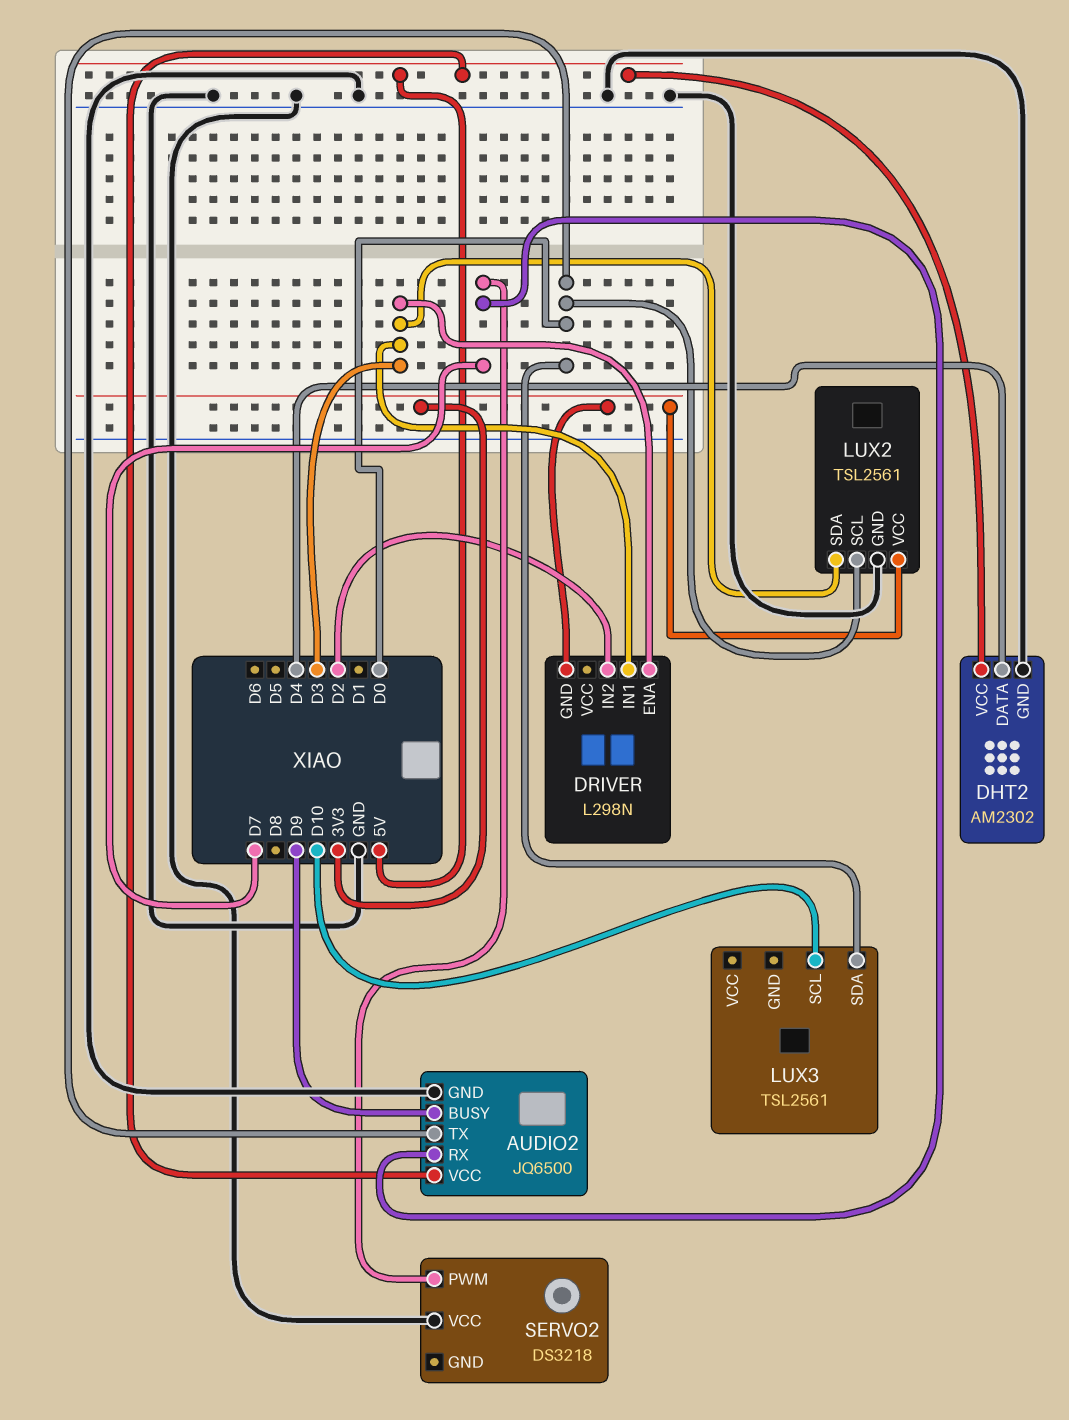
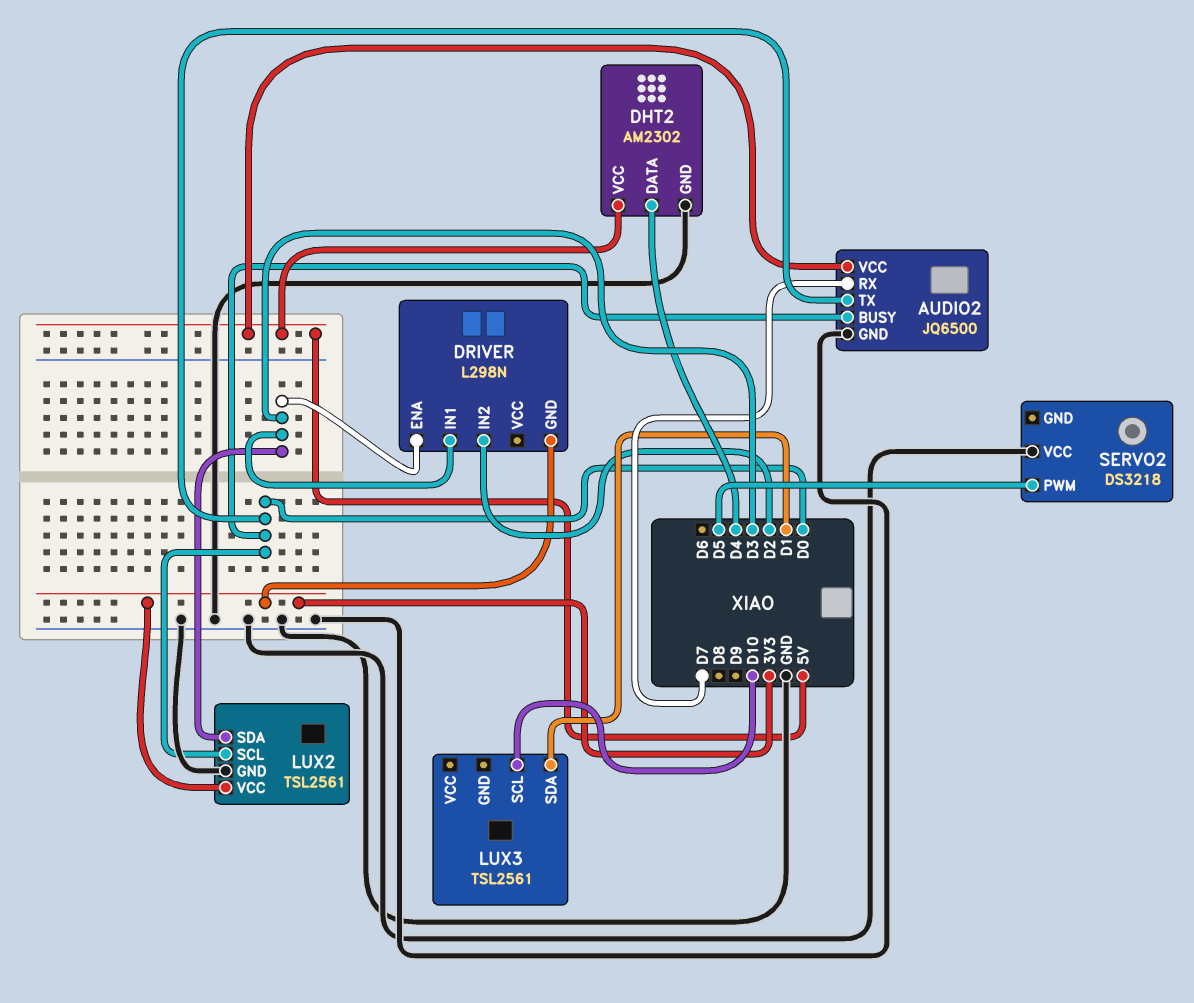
AUDIO2 pin BUSY: D9 -> D0
LUX3 pin SDA: D0 -> D1
SERVO2 pin PWM: D7 -> D5

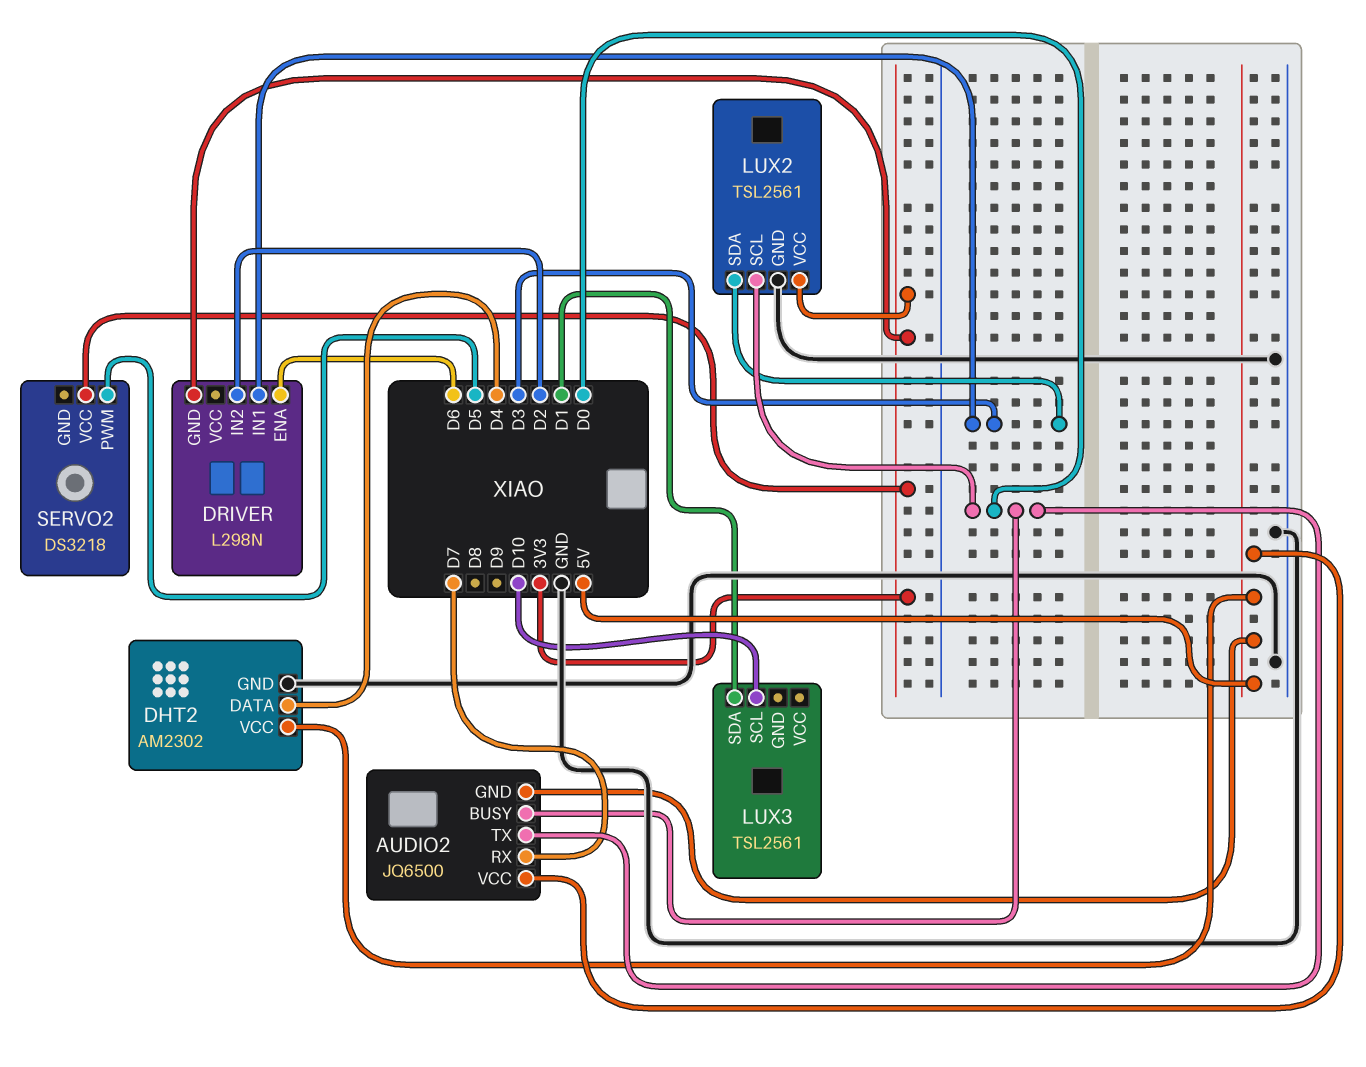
AUDIO2 pin GND: GND -> 5V
DRIVER pin ENA: D3 -> D6
SERVO2 pin VCC: GND -> 3V3

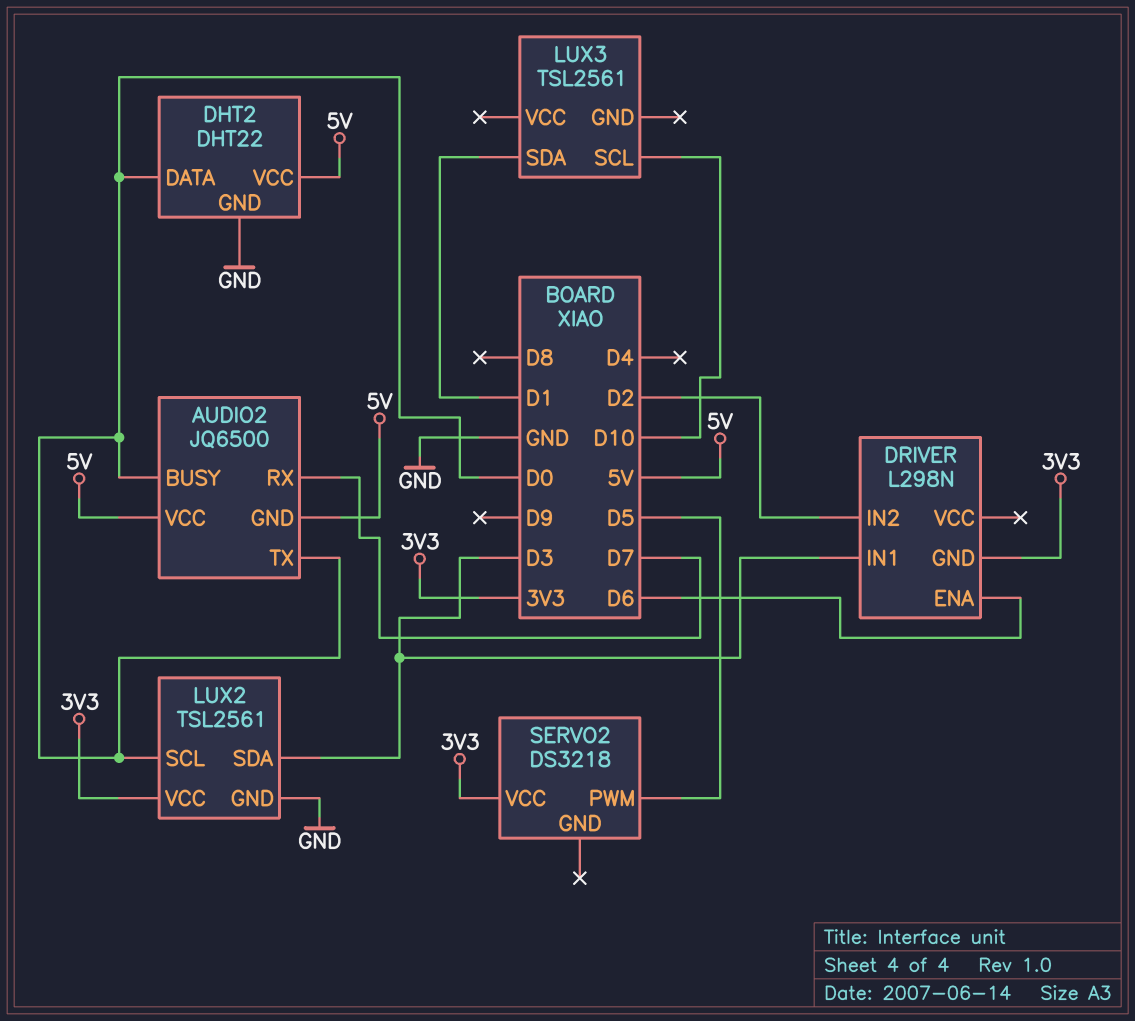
DHT2: AM2302 -> DHT22
DHT2 pin DATA: D4 -> D0

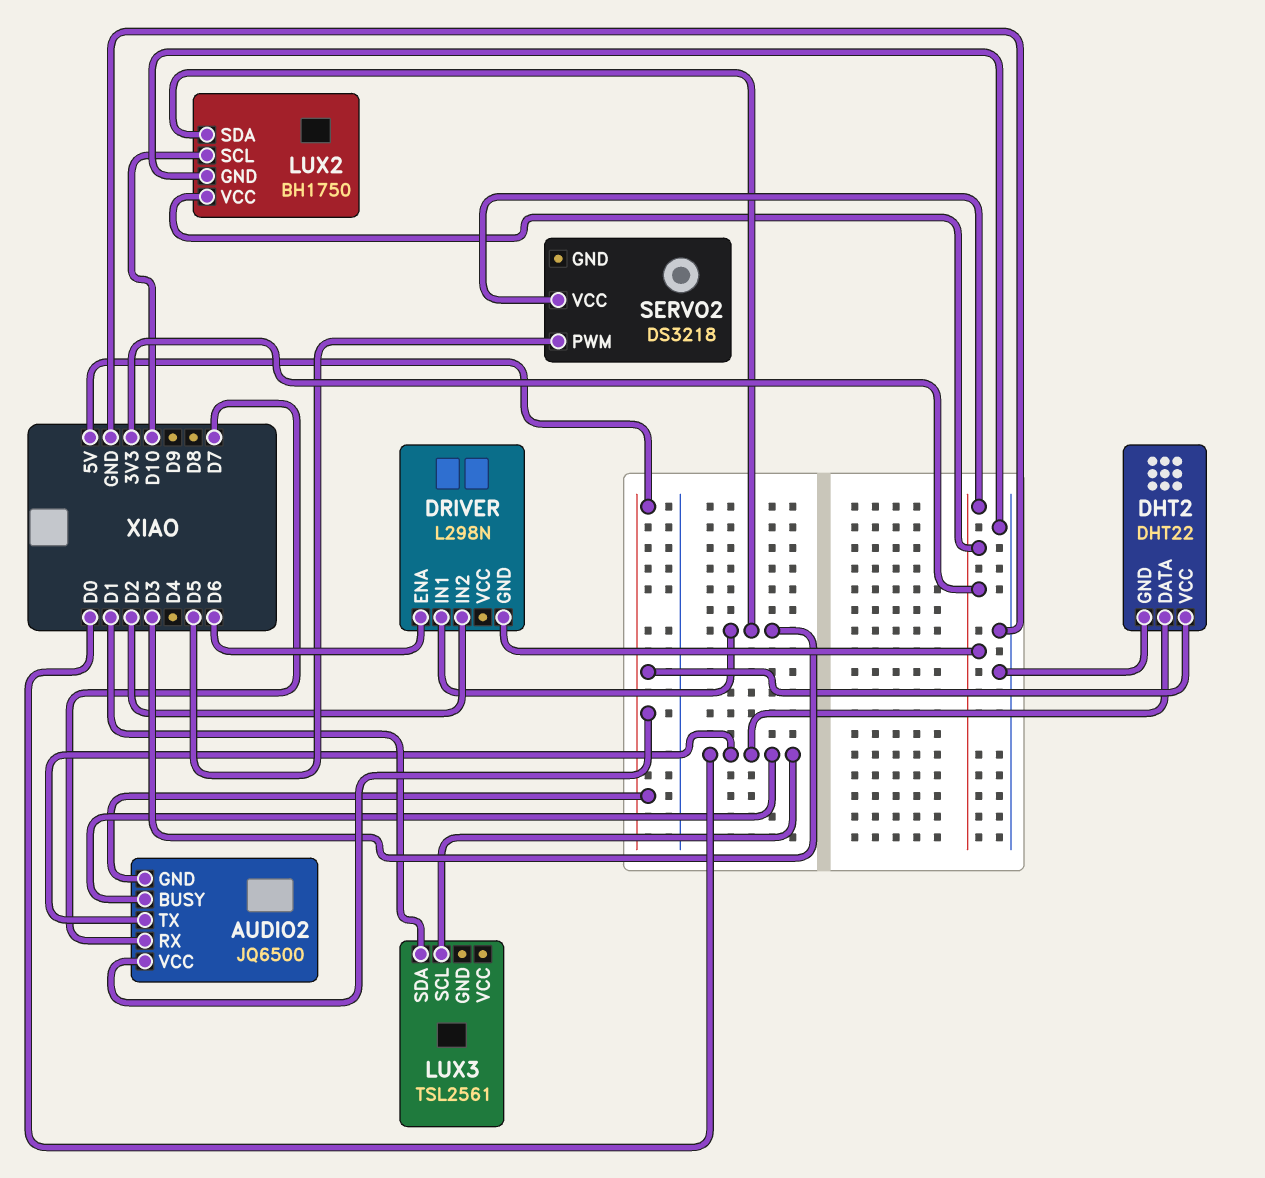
LUX2: TSL2561 -> BH1750
LUX2 pin SCL: D0 -> D10
LUX3 pin SCL: D10 -> D0

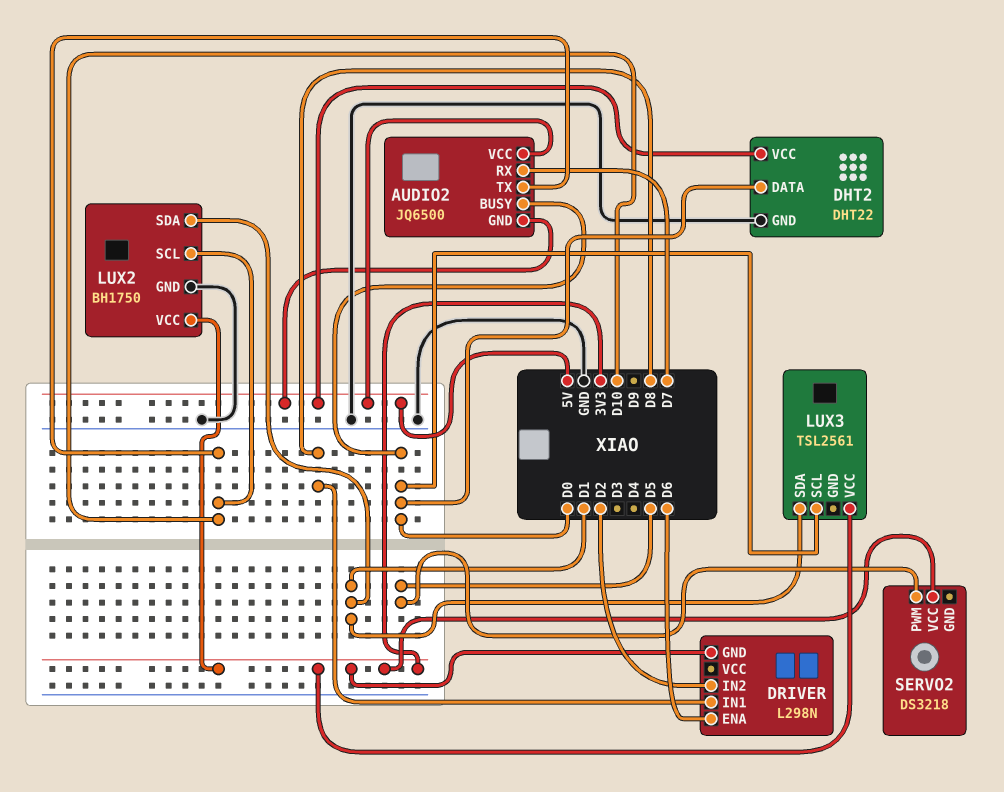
AUDIO2 pin TX: D0 -> D10
DRIVER pin IN1: D3 -> D8
LUX2 pin SDA: D3 -> D1
LUX3 pin VCC: none -> 3V3

